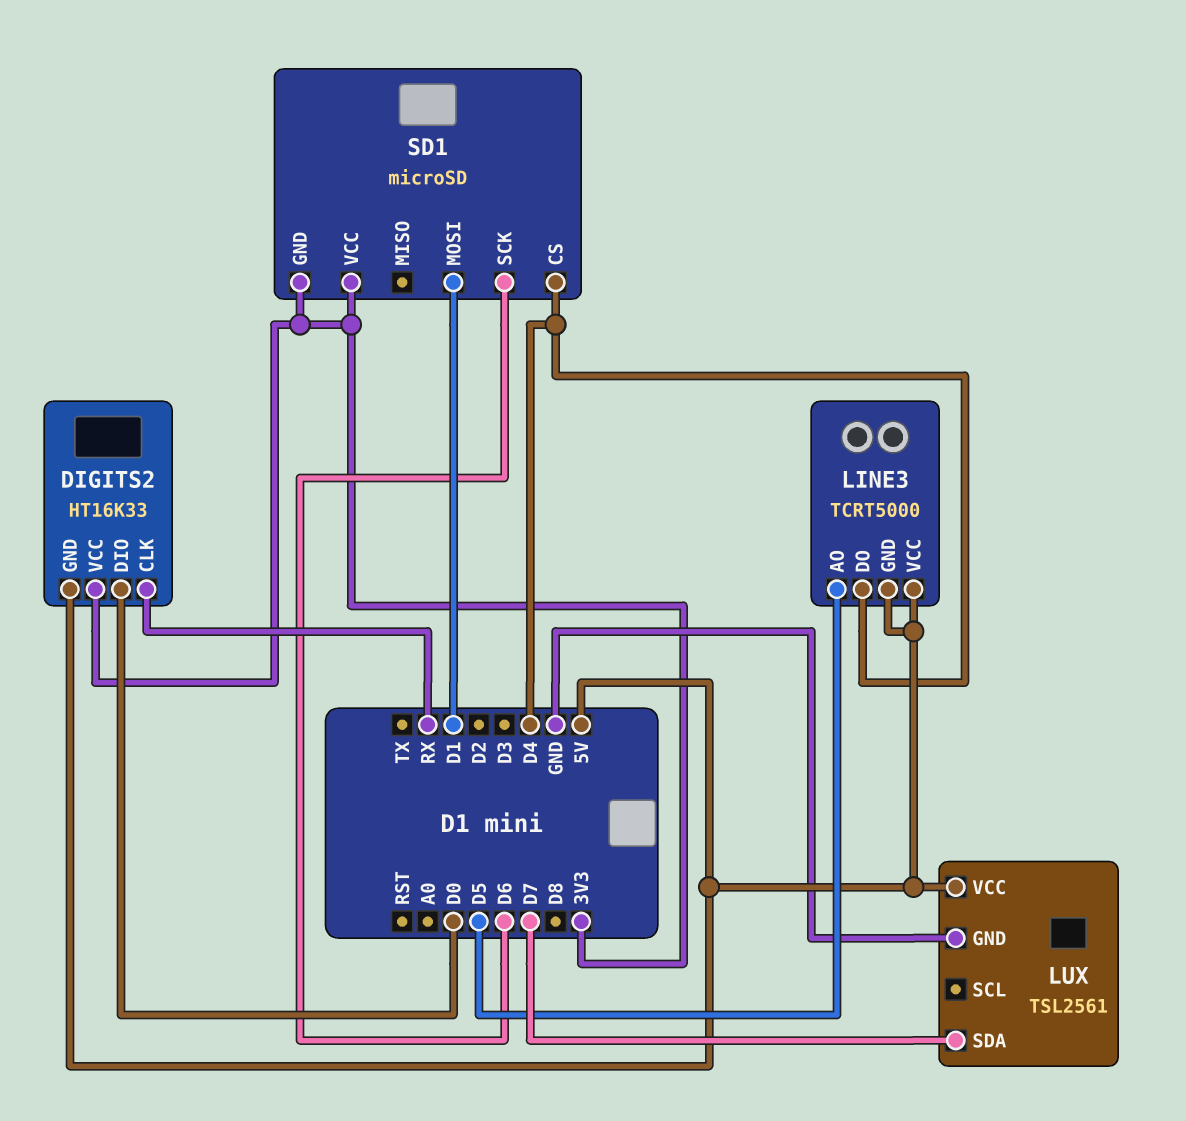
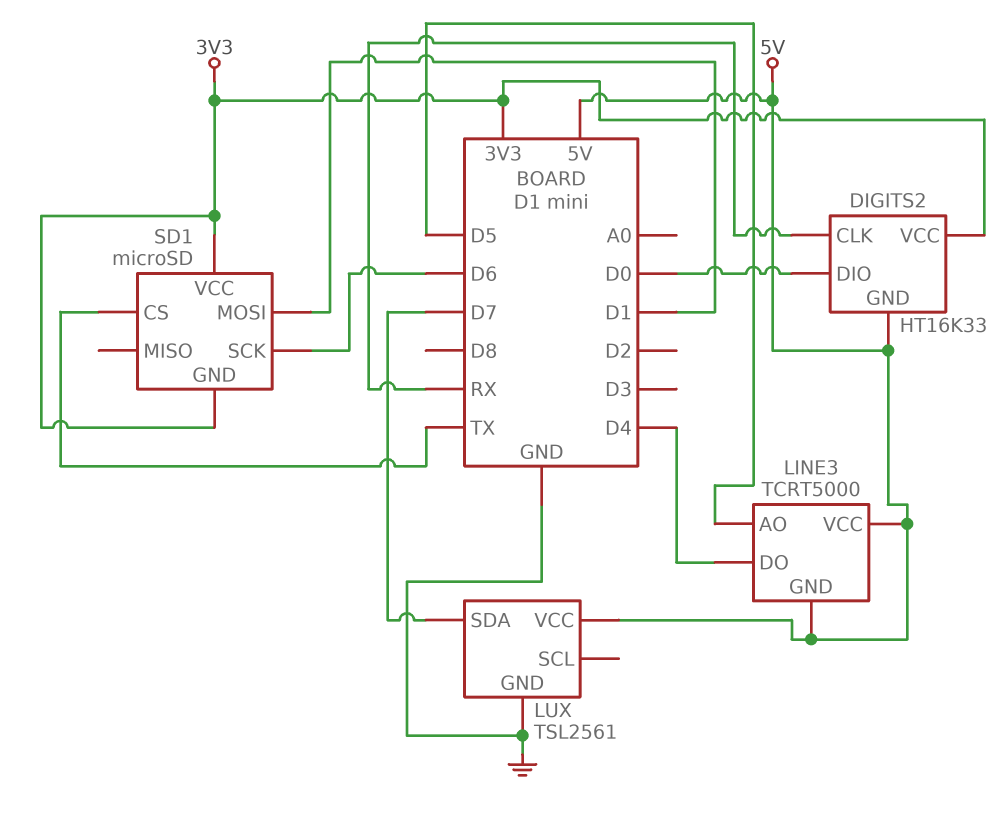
SD1 pin CS: D4 -> TX

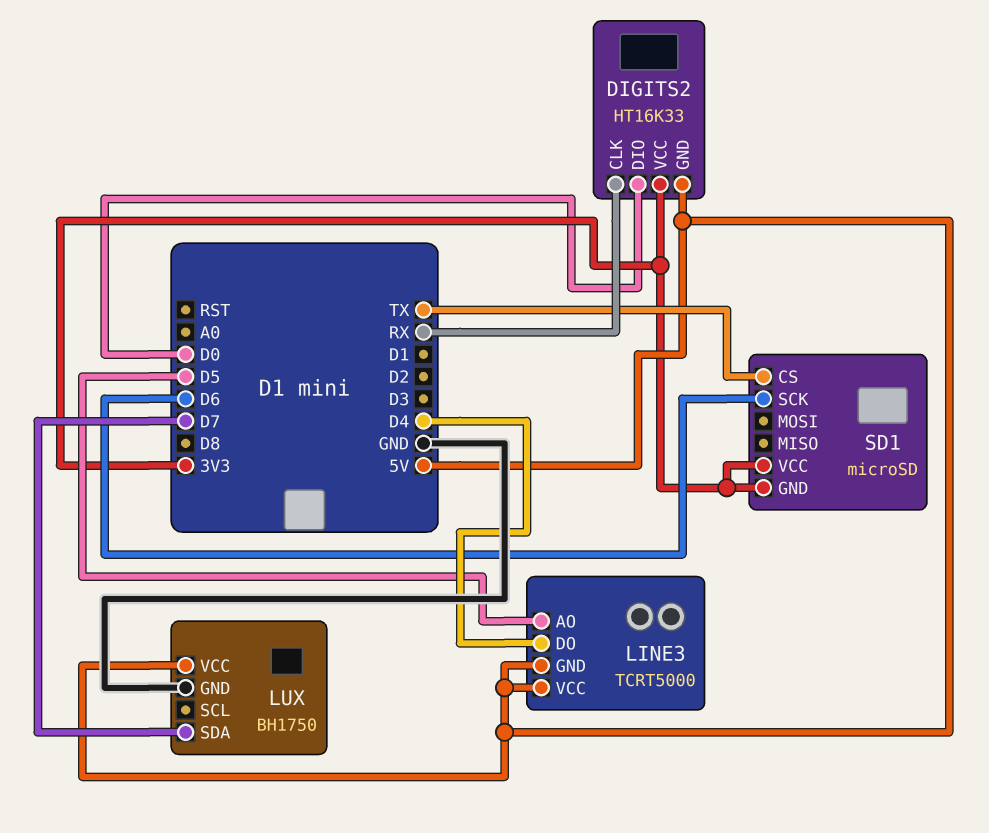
LUX: TSL2561 -> BH1750
SD1 pin MOSI: D1 -> none

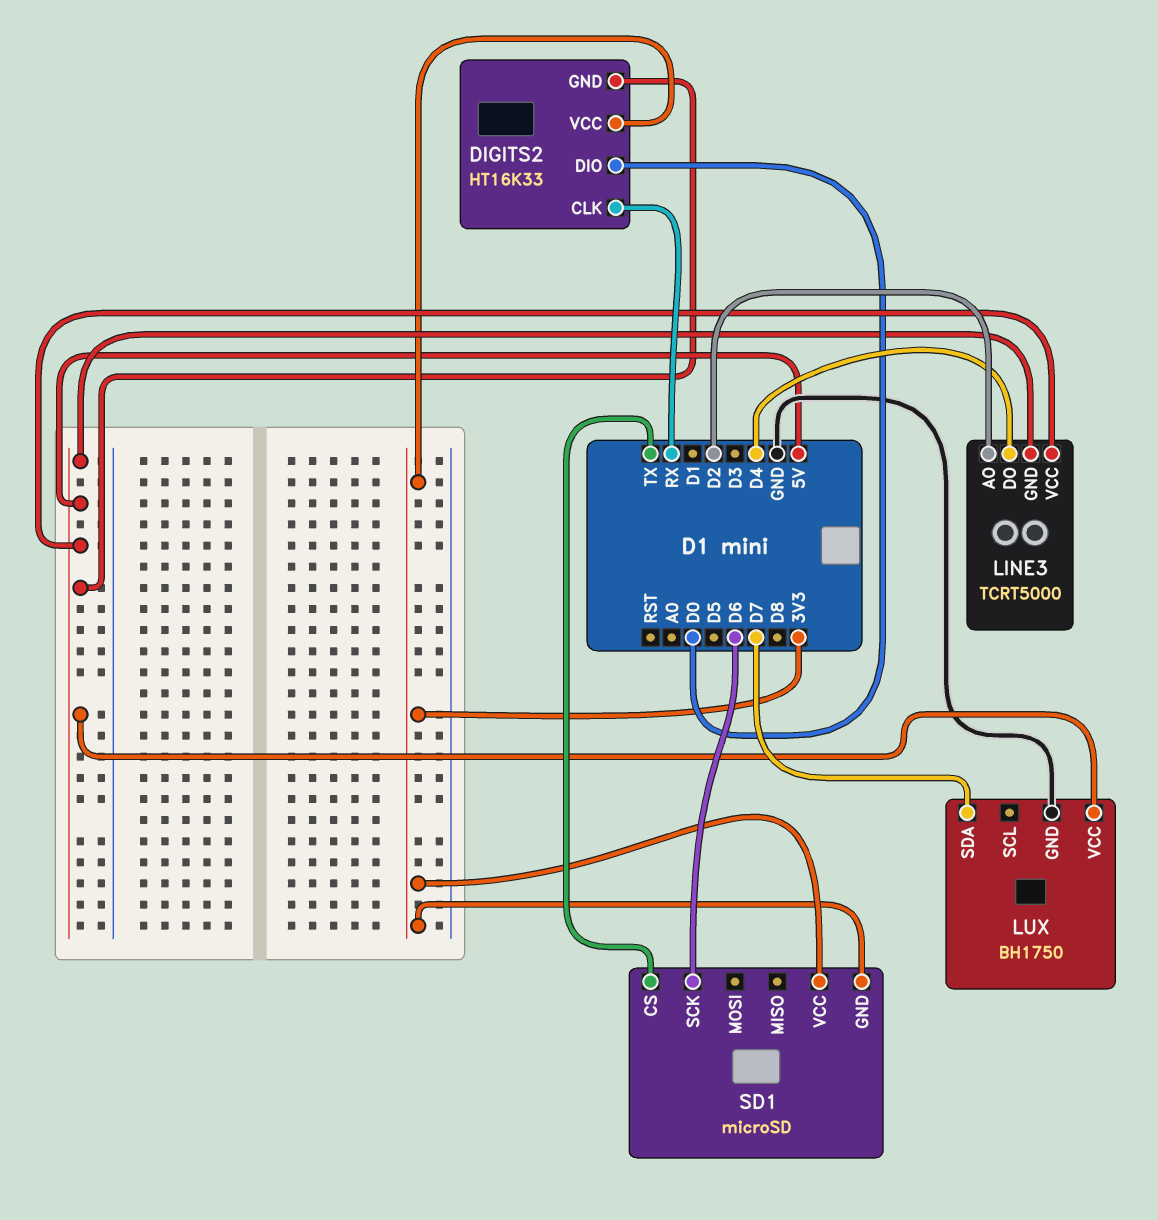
LINE3 pin AO: D5 -> D2

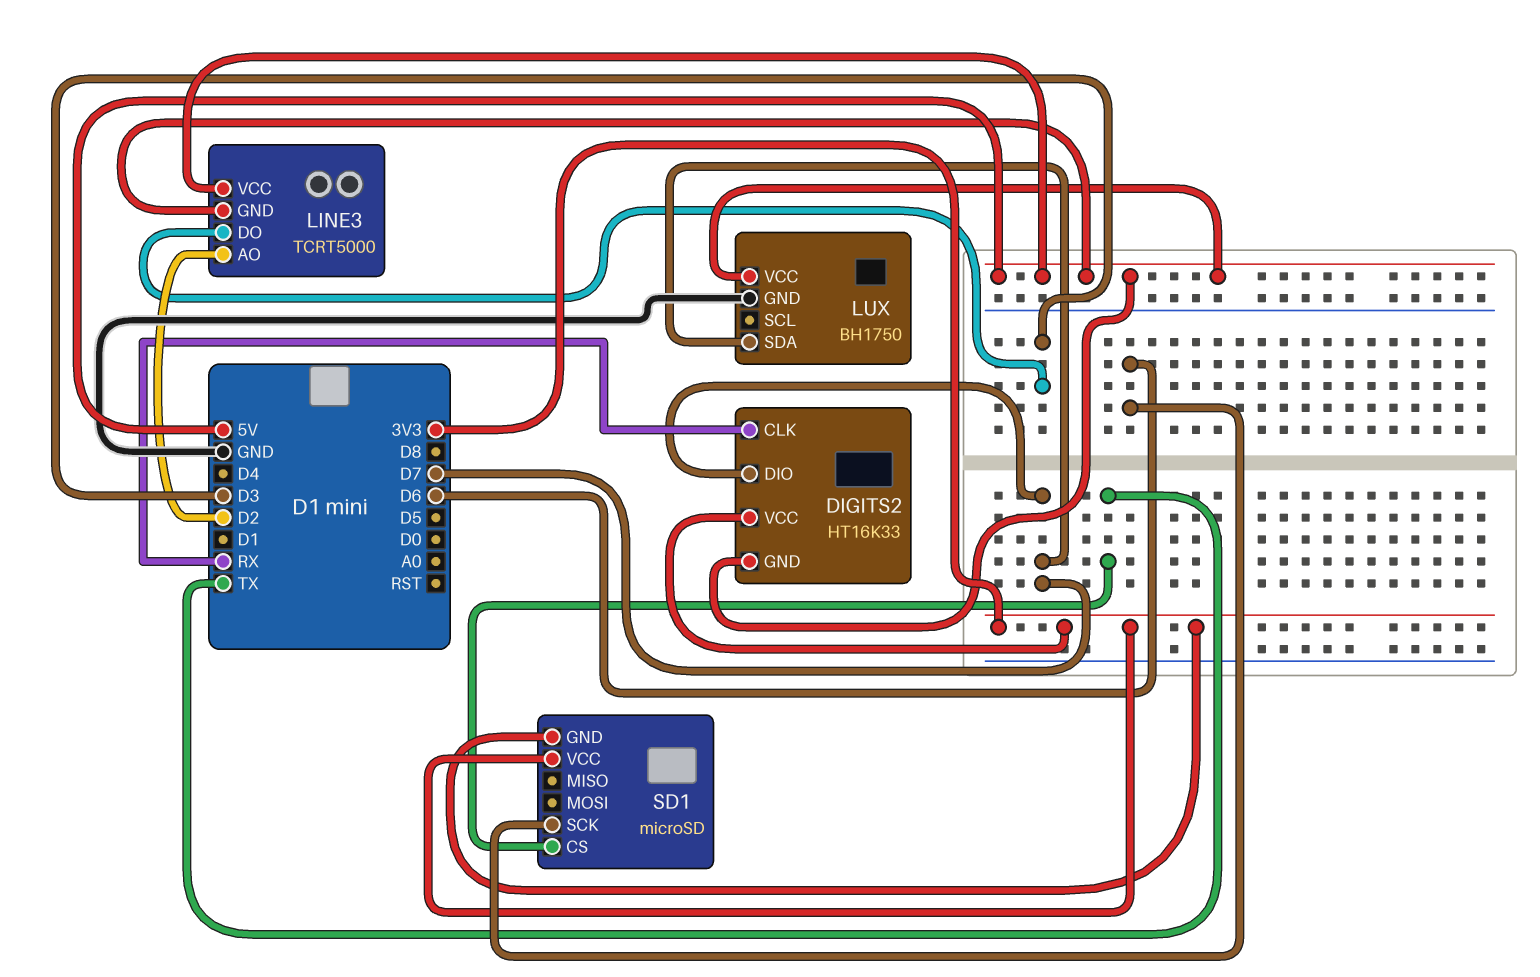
DIGITS2 pin DIO: D0 -> D7
LINE3 pin DO: D4 -> D3

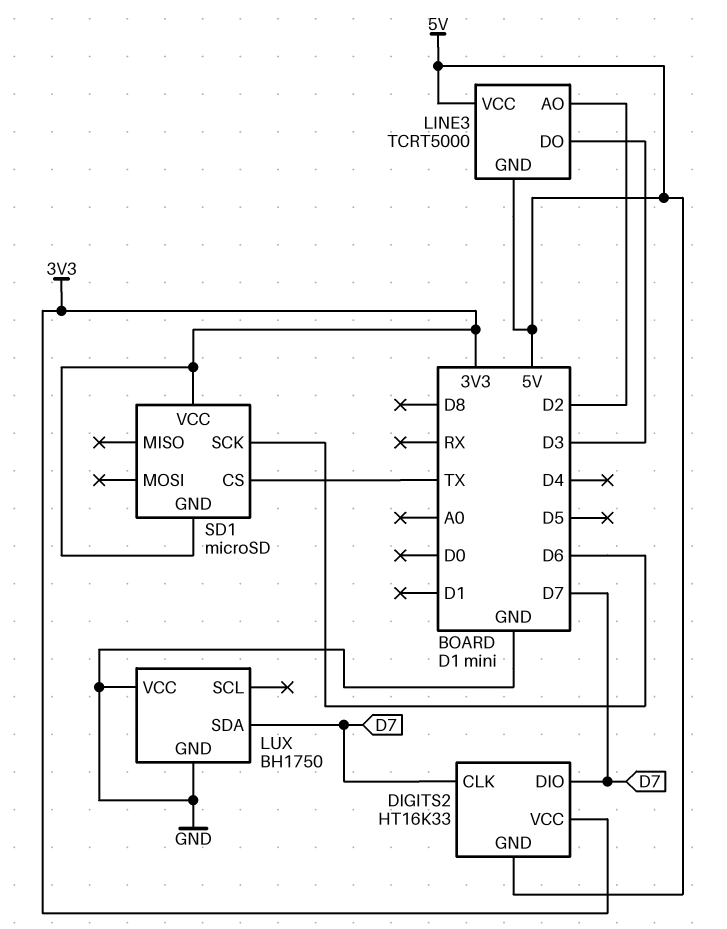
DIGITS2 pin CLK: RX -> D7
LUX pin VCC: 5V -> GND

